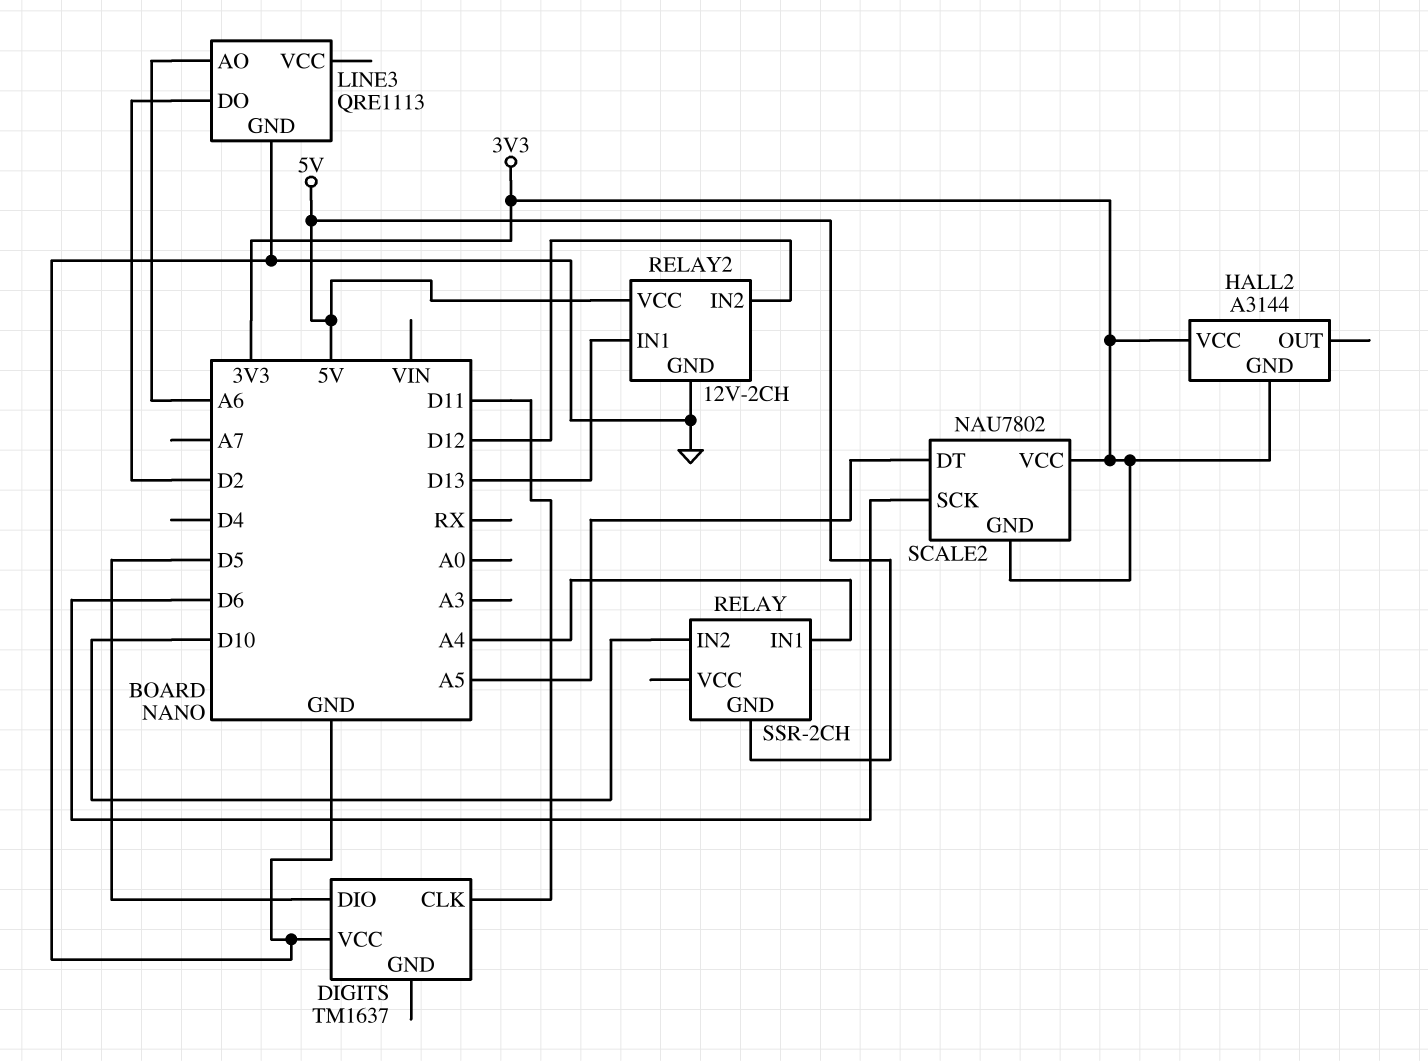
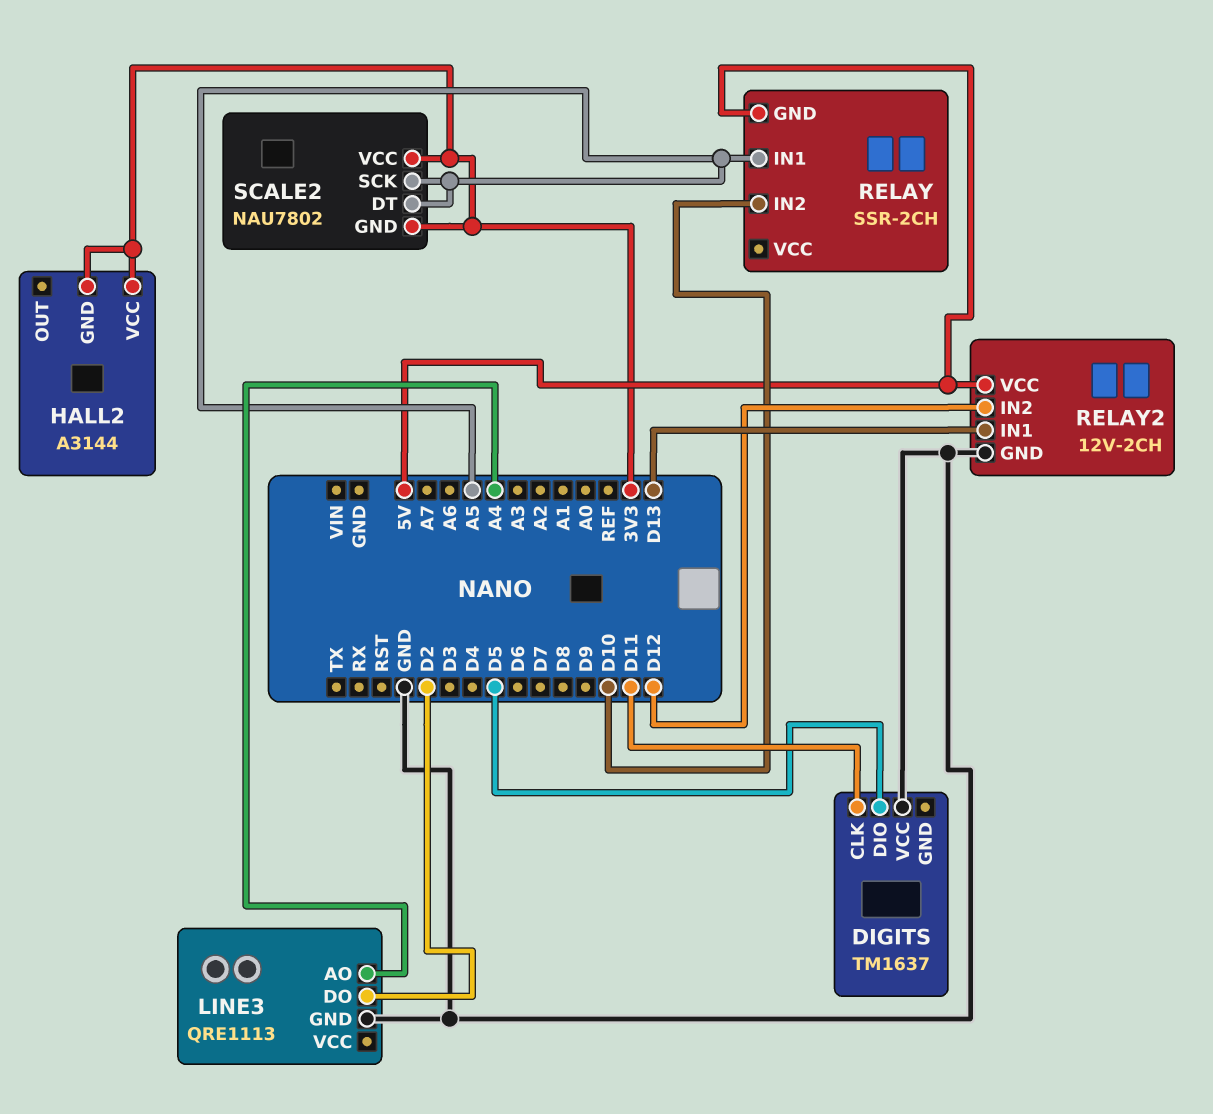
LINE3 pin AO: A6 -> A4
RELAY pin IN1: A4 -> A5
SCALE2 pin SCK: D6 -> A5

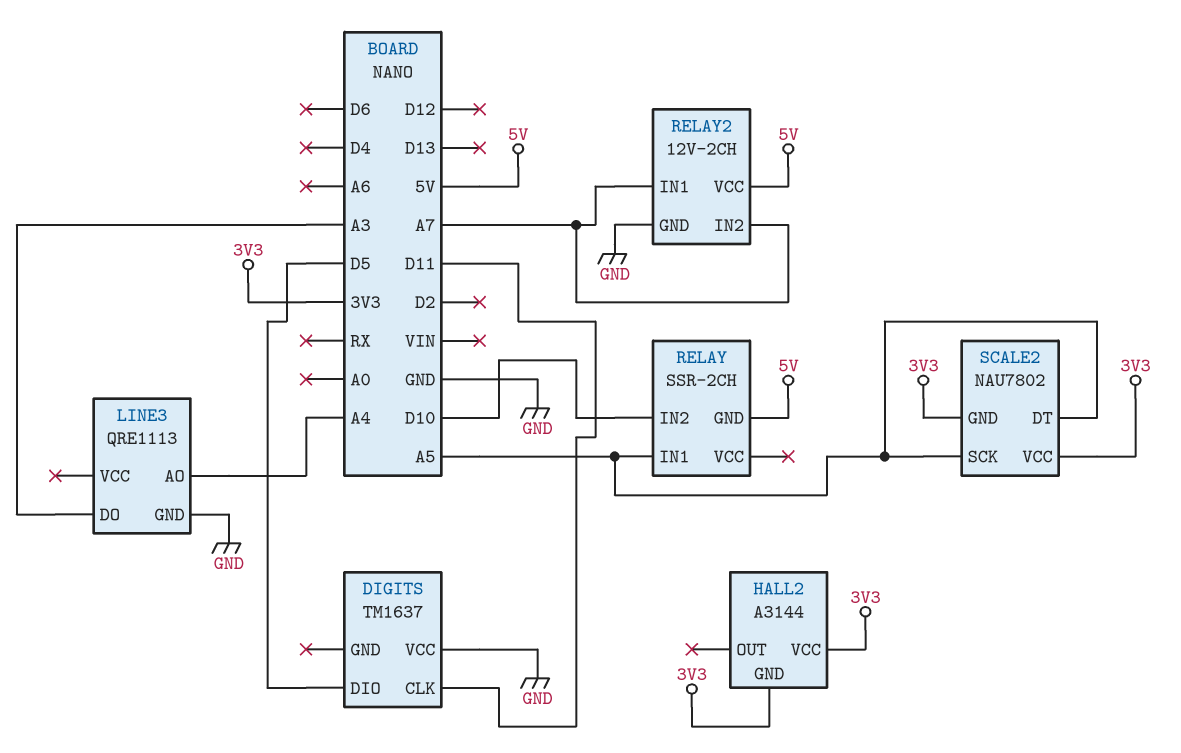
LINE3 pin DO: D2 -> A3
RELAY2 pin IN1: D13 -> A7
RELAY2 pin IN2: D12 -> A7

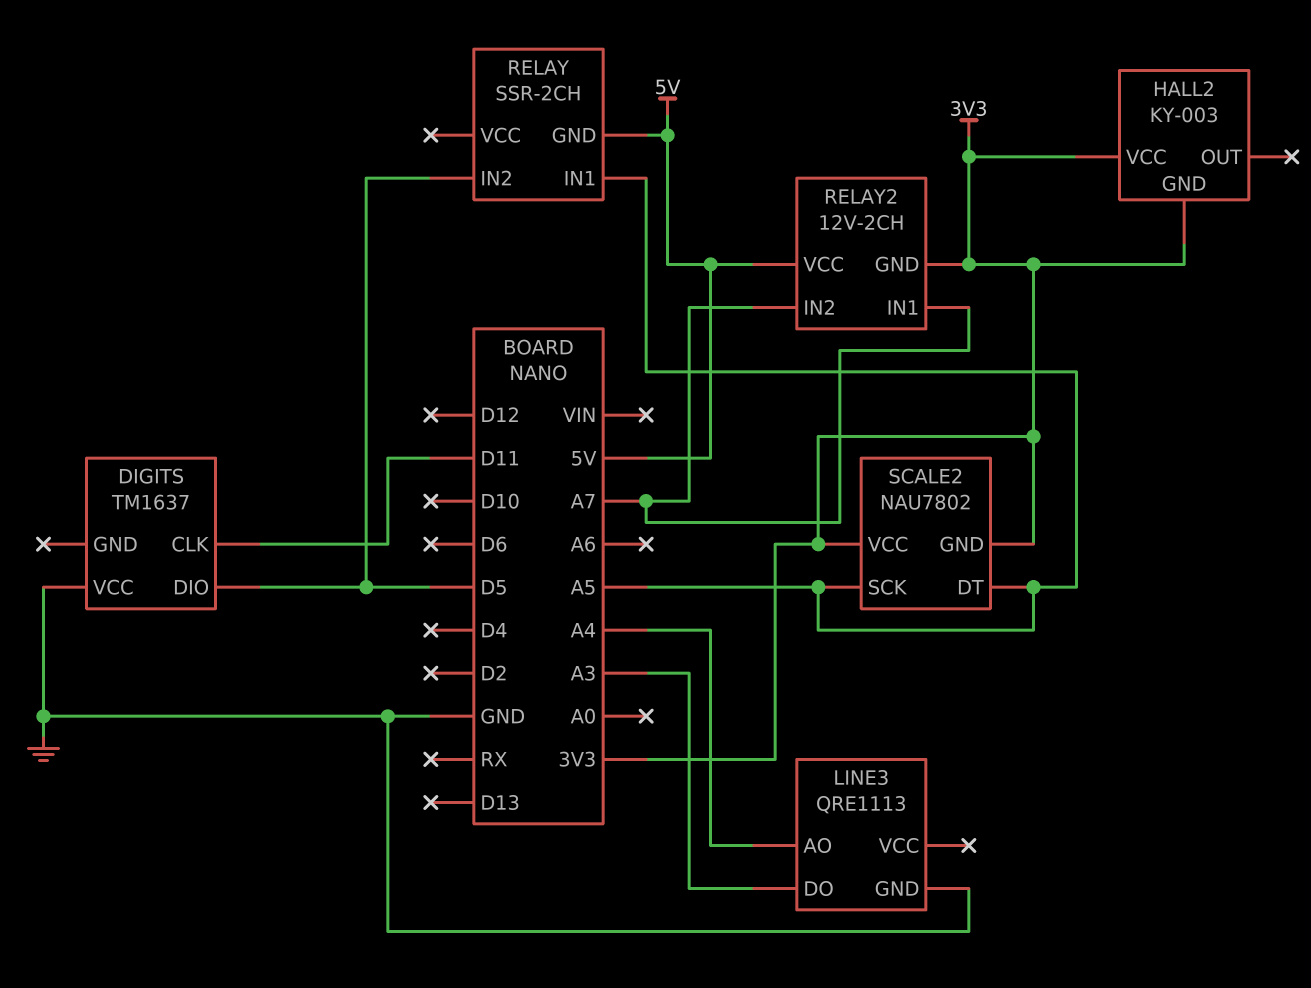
HALL2: A3144 -> KY-003
RELAY pin IN2: D10 -> D5
RELAY2 pin GND: GND -> 3V3

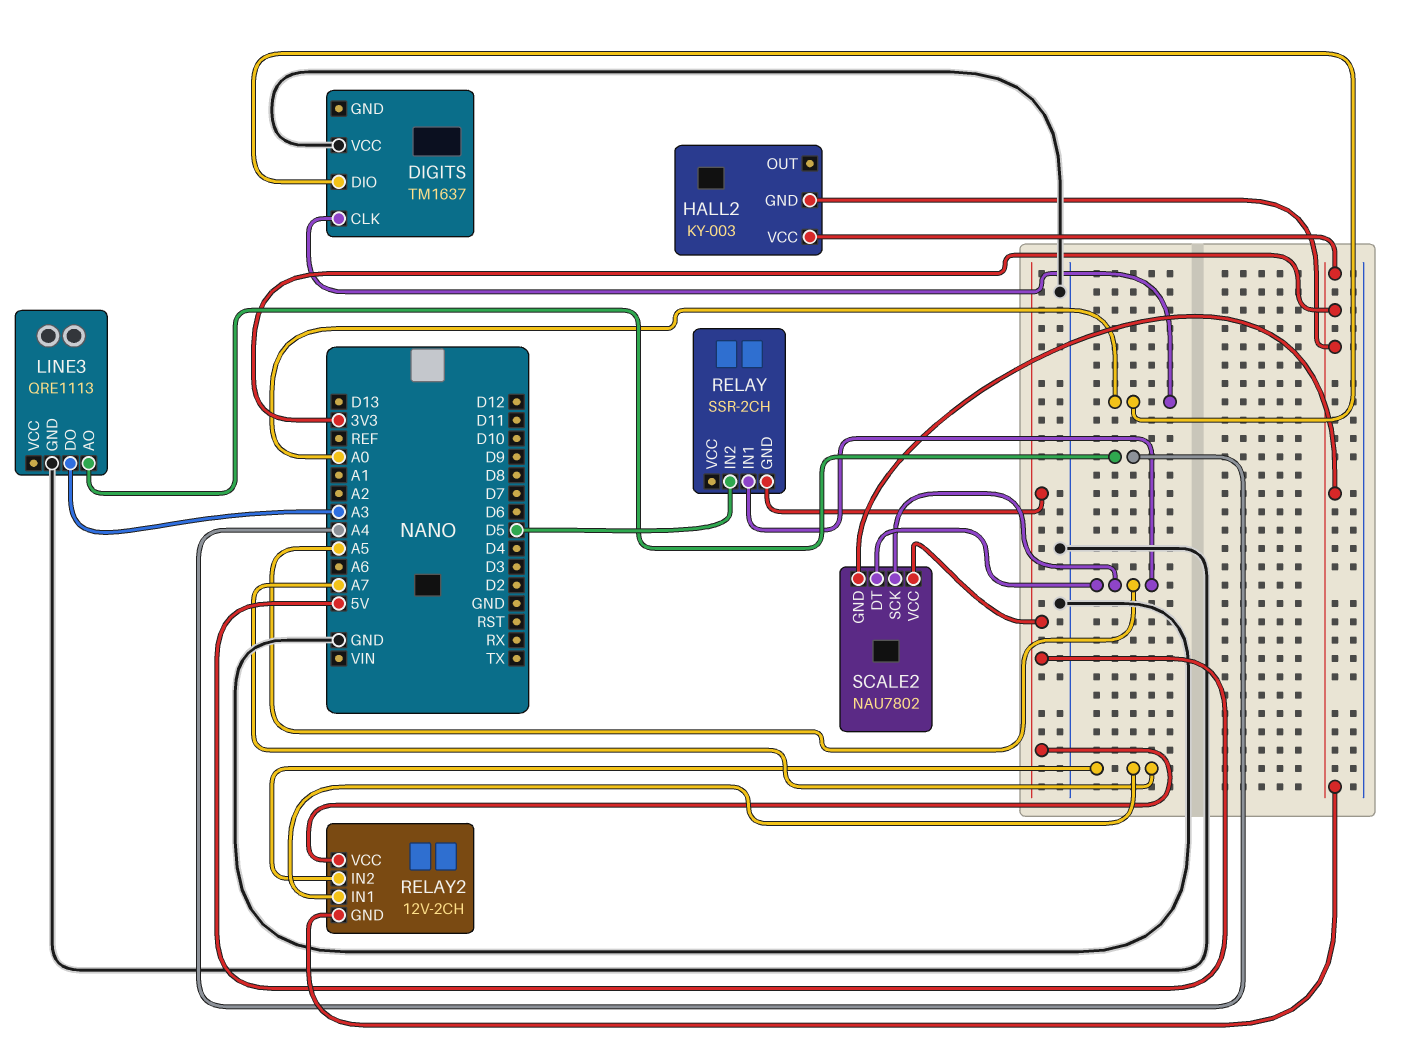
DIGITS pin CLK: D11 -> A0
DIGITS pin DIO: D5 -> A0
SCALE2 pin VCC: 3V3 -> 5V

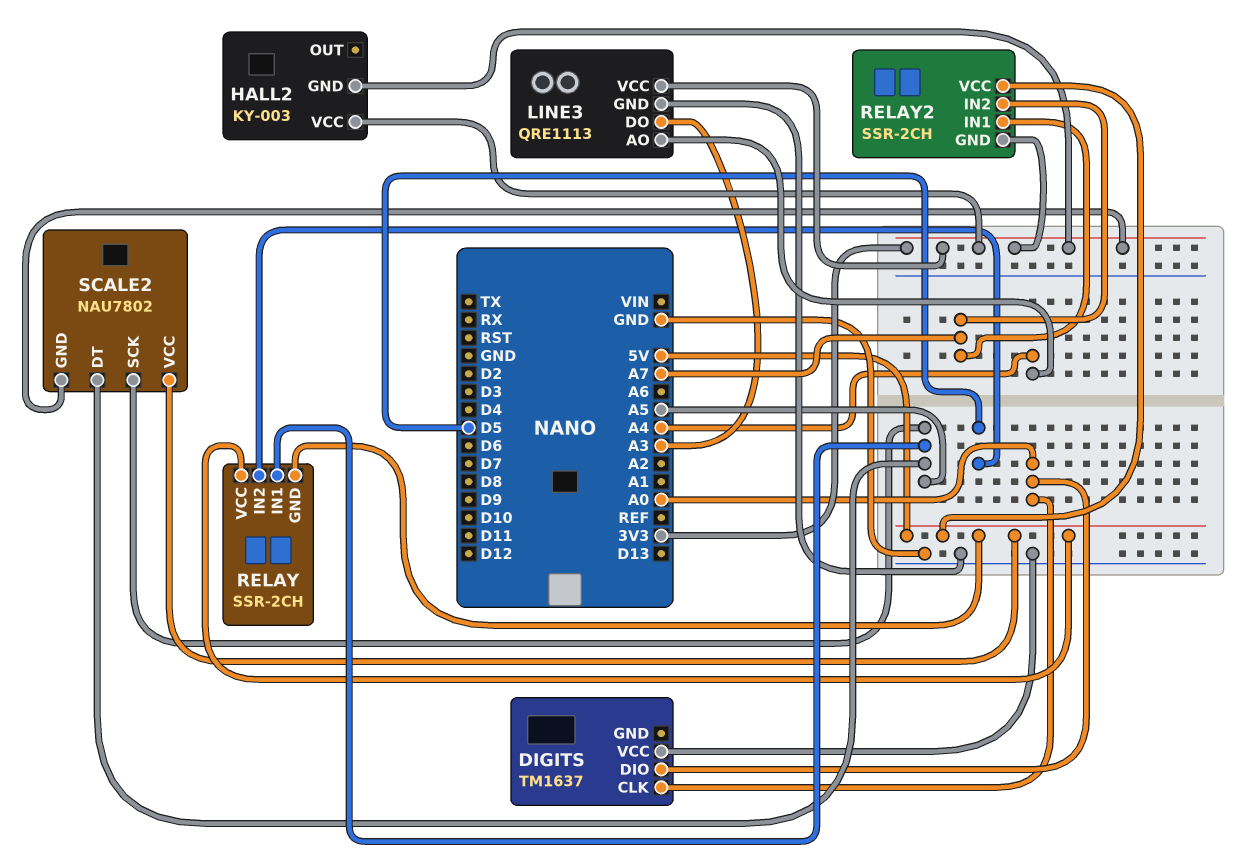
LINE3 pin VCC: none -> 3V3
RELAY pin VCC: none -> 5V
RELAY2: 12V-2CH -> SSR-2CH

